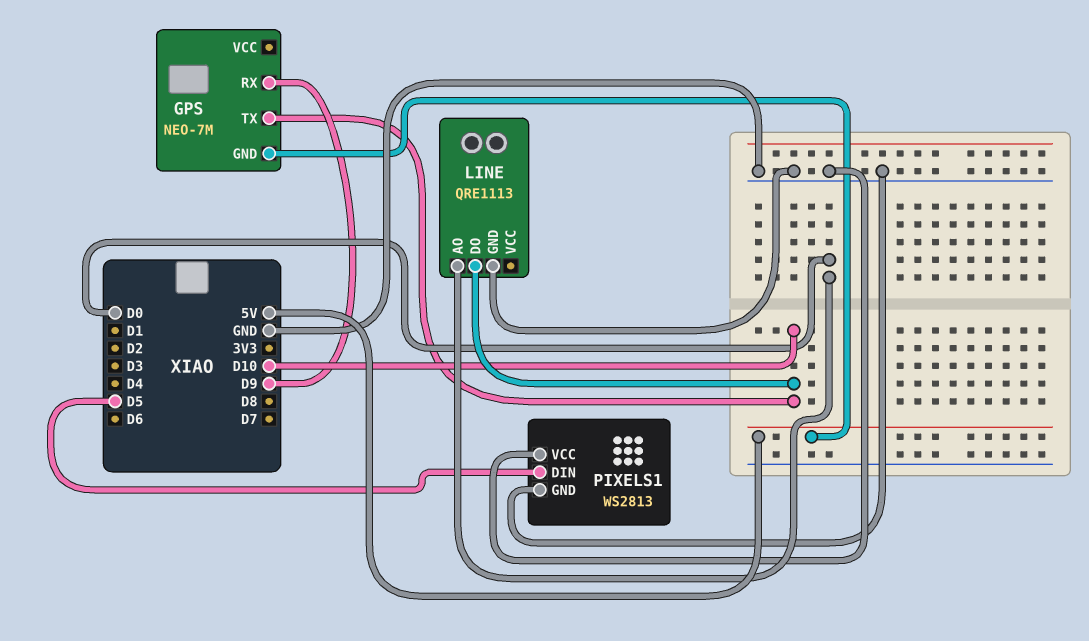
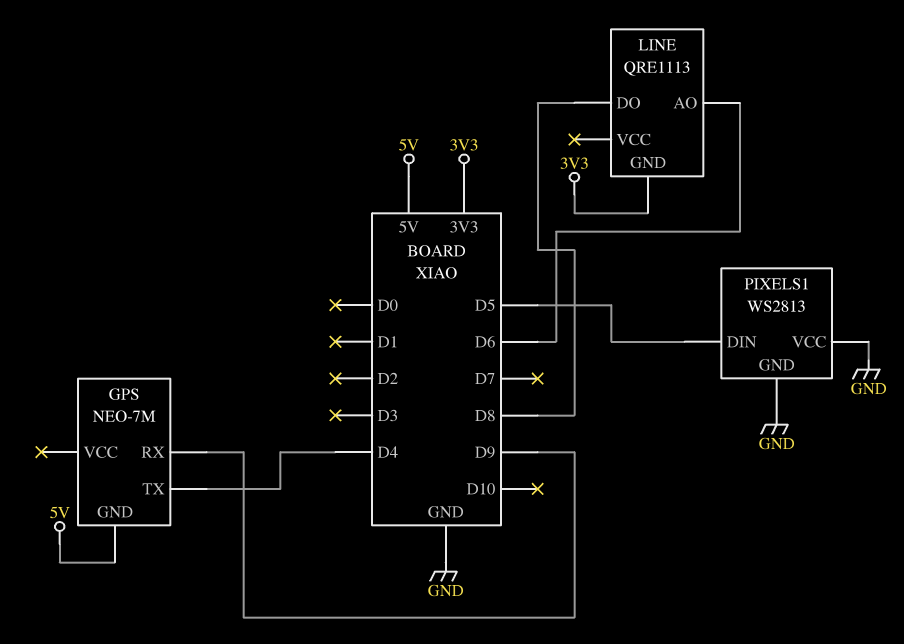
GPS pin TX: D10 -> D4
LINE pin AO: D0 -> D6
LINE pin DO: D10 -> D8
LINE pin GND: GND -> 3V3

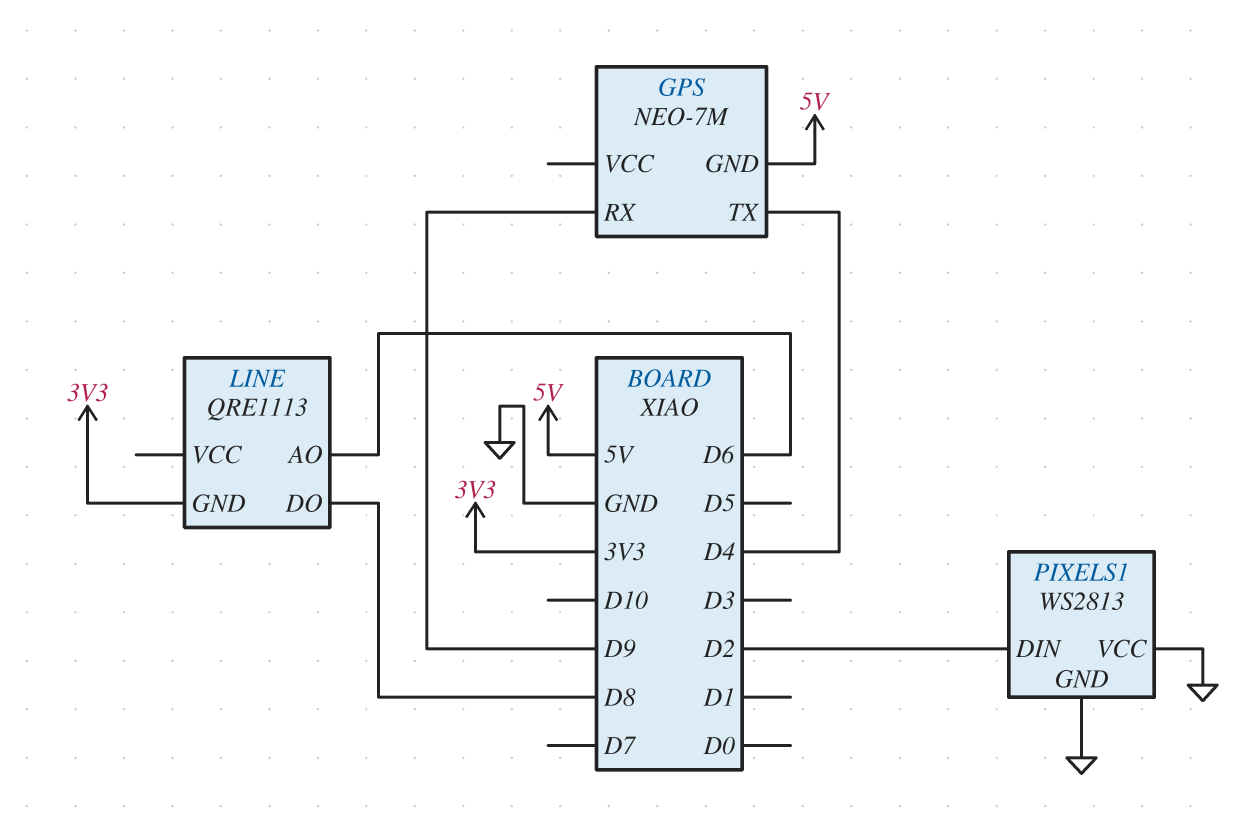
PIXELS1 pin DIN: D5 -> D2

